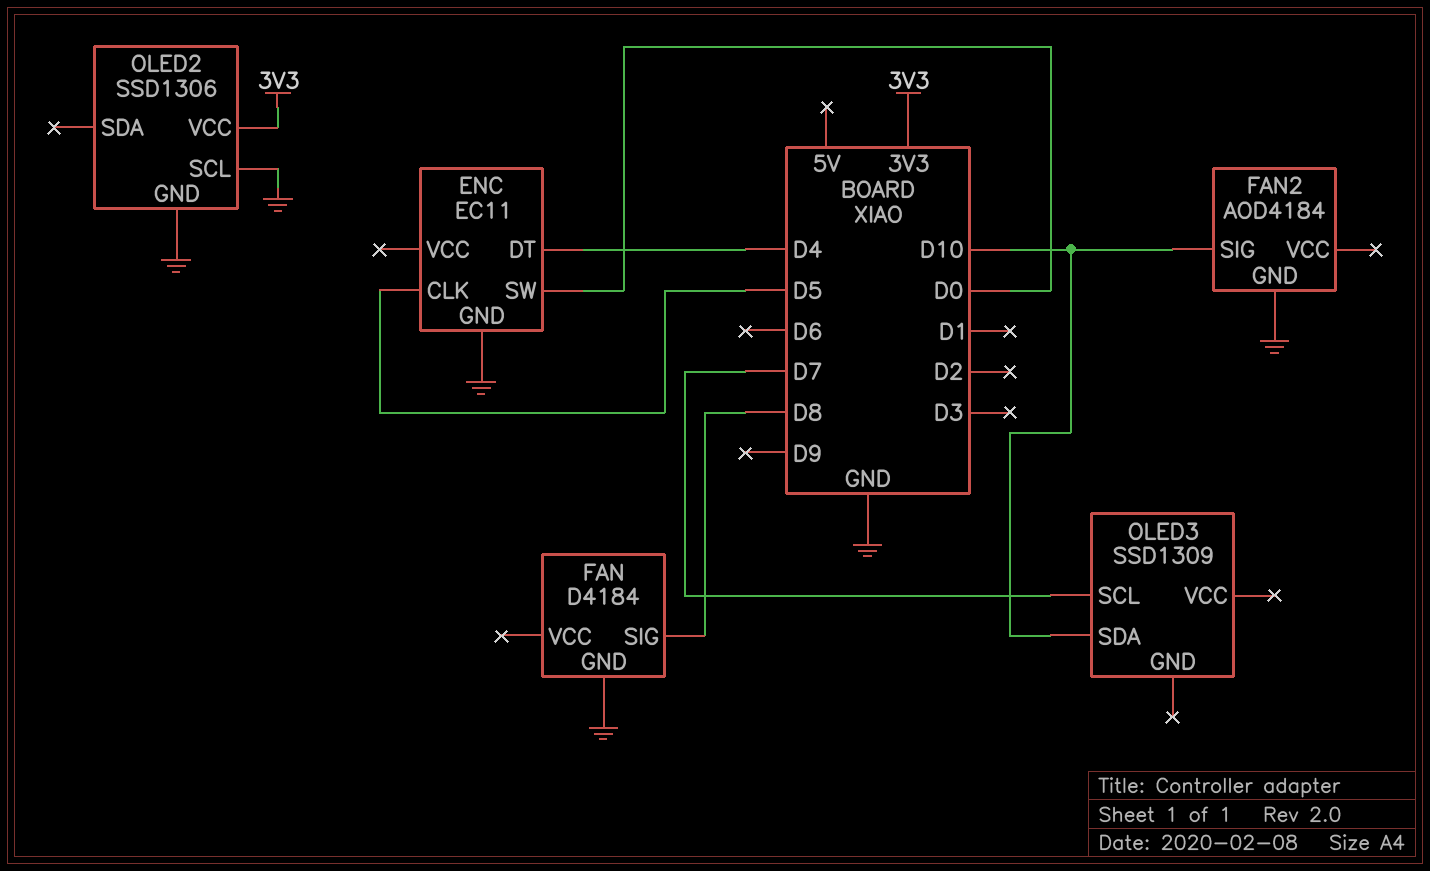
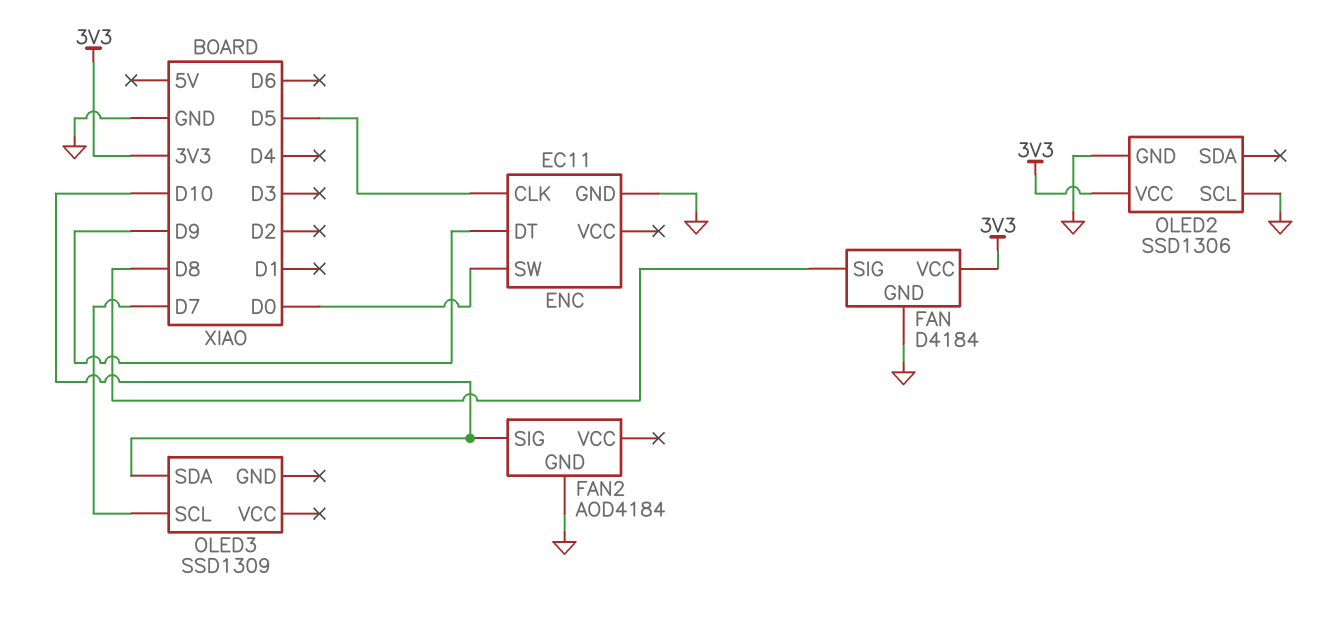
ENC pin DT: D4 -> D9
FAN pin VCC: none -> 3V3

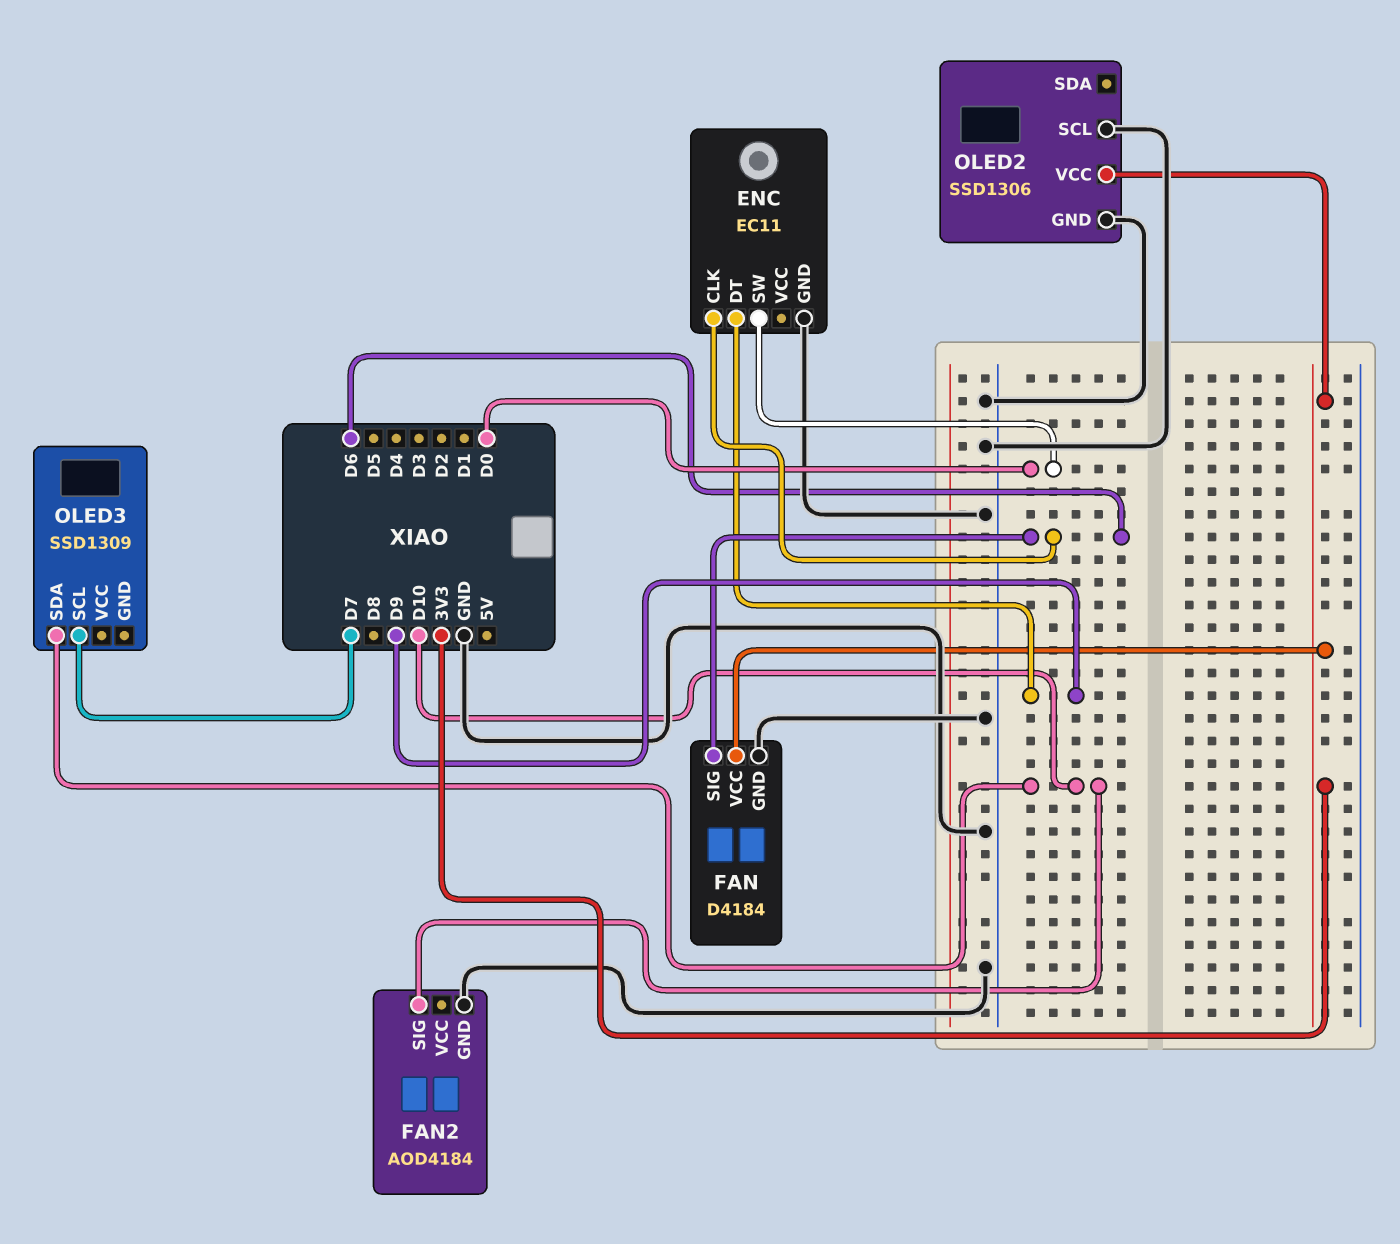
ENC pin CLK: D5 -> D6
FAN pin SIG: D8 -> D6

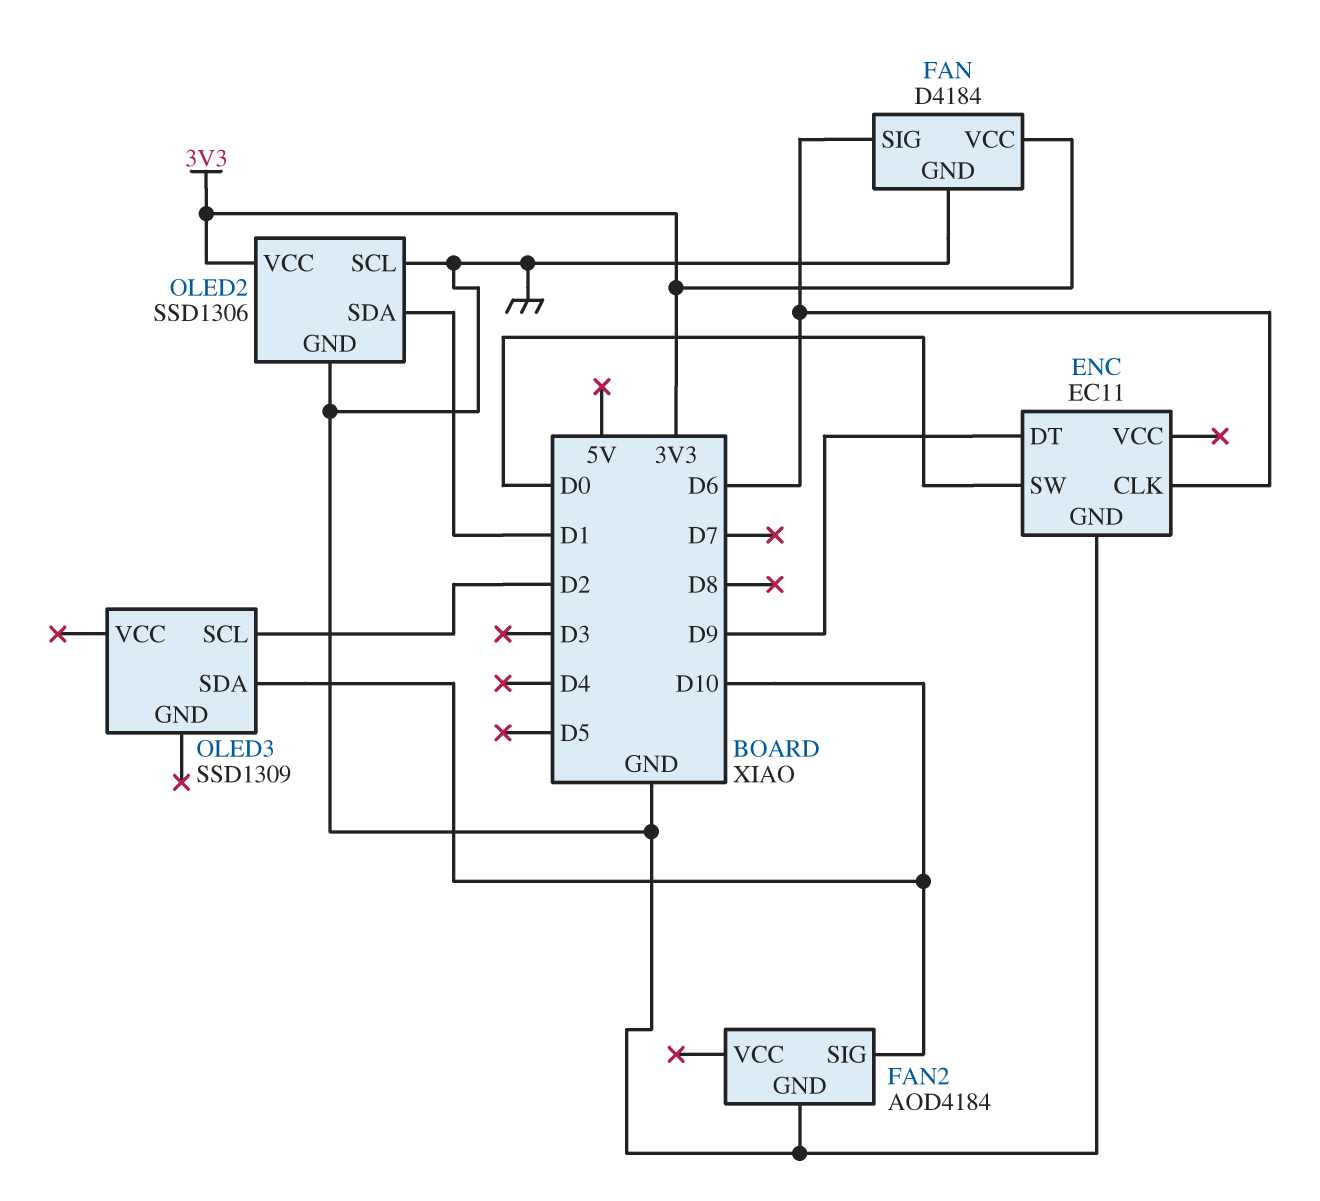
OLED2 pin SDA: none -> D1
OLED3 pin SCL: D7 -> D2

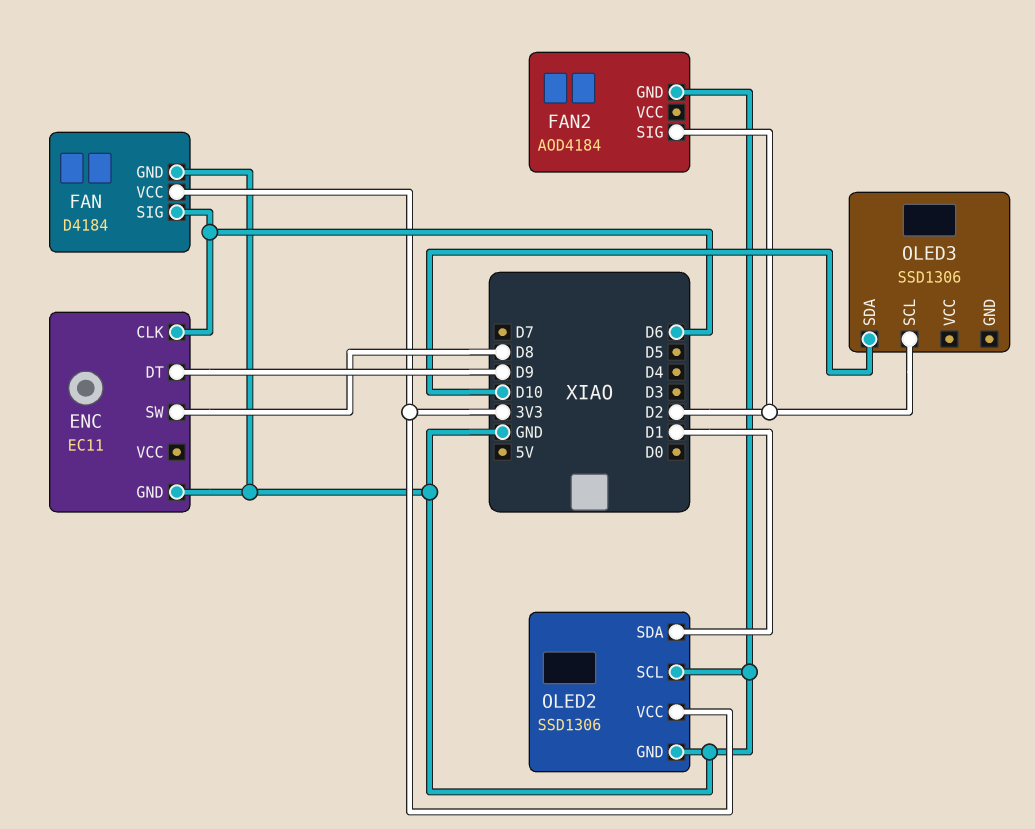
ENC pin SW: D0 -> D8
FAN2 pin SIG: D10 -> D2
OLED3: SSD1309 -> SSD1306

